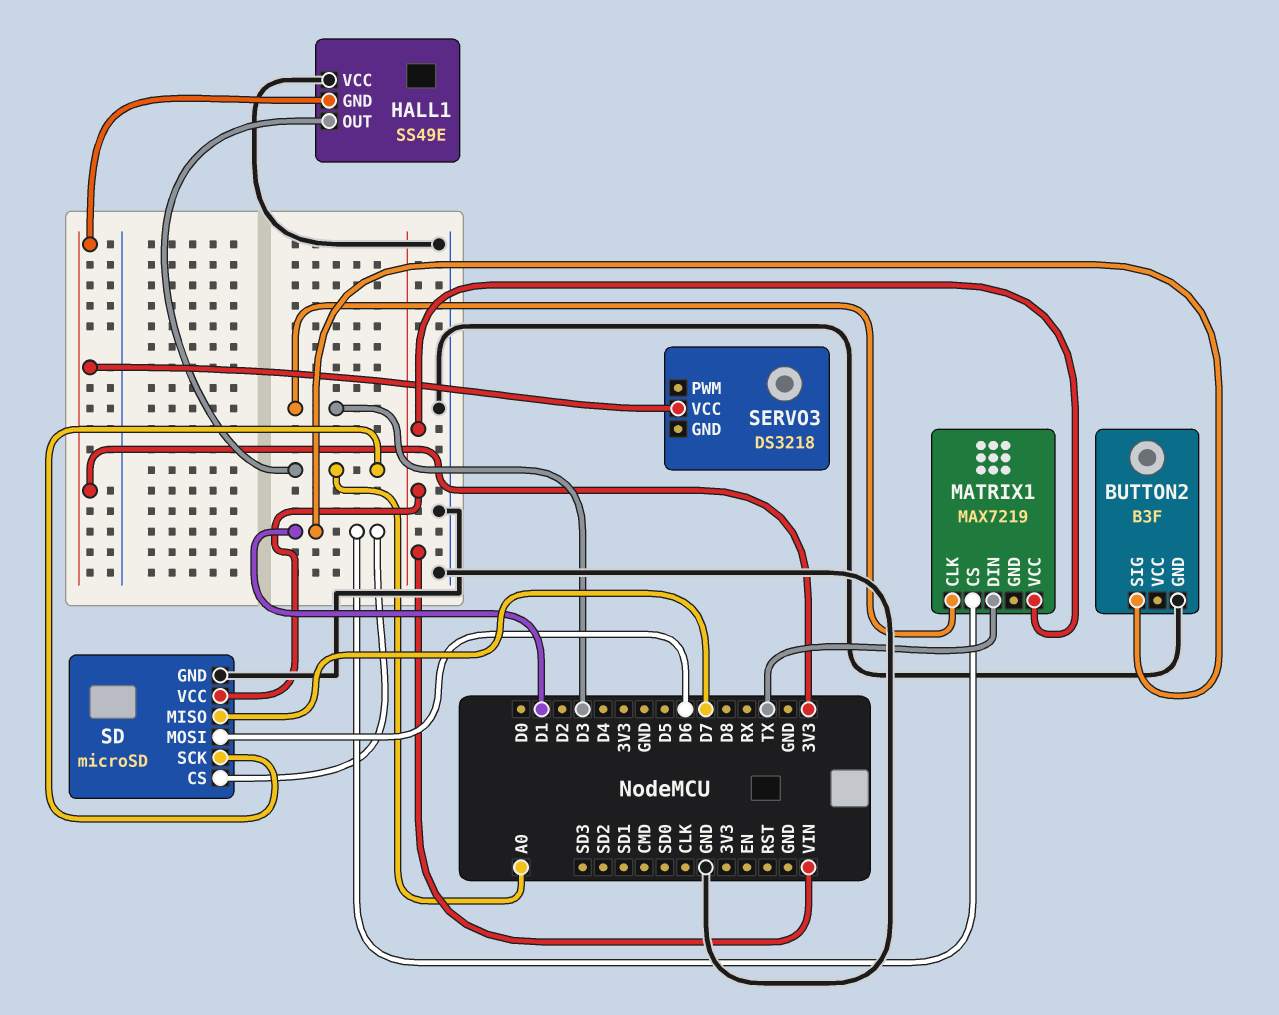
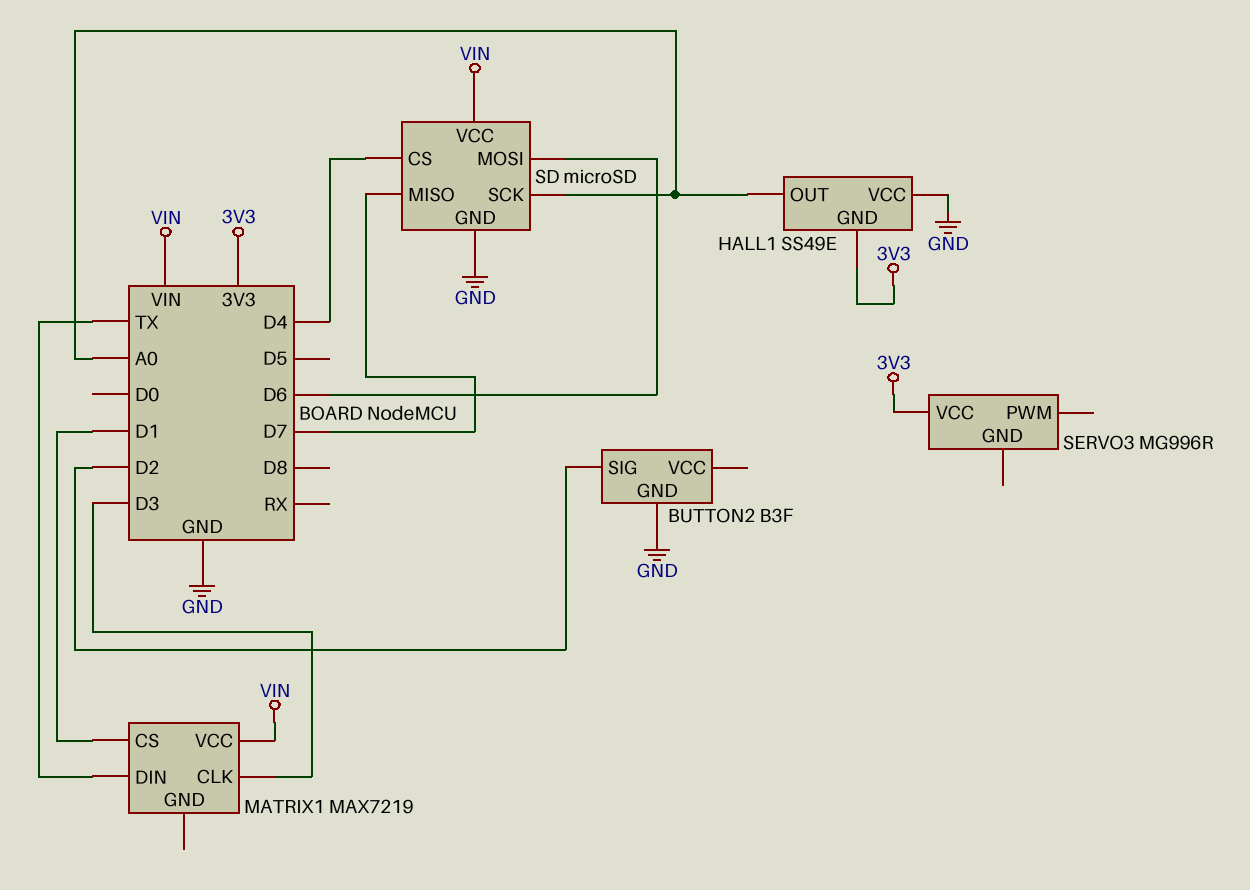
BUTTON2 pin SIG: D1 -> D2
SD pin CS: D1 -> D4
SERVO3: DS3218 -> MG996R

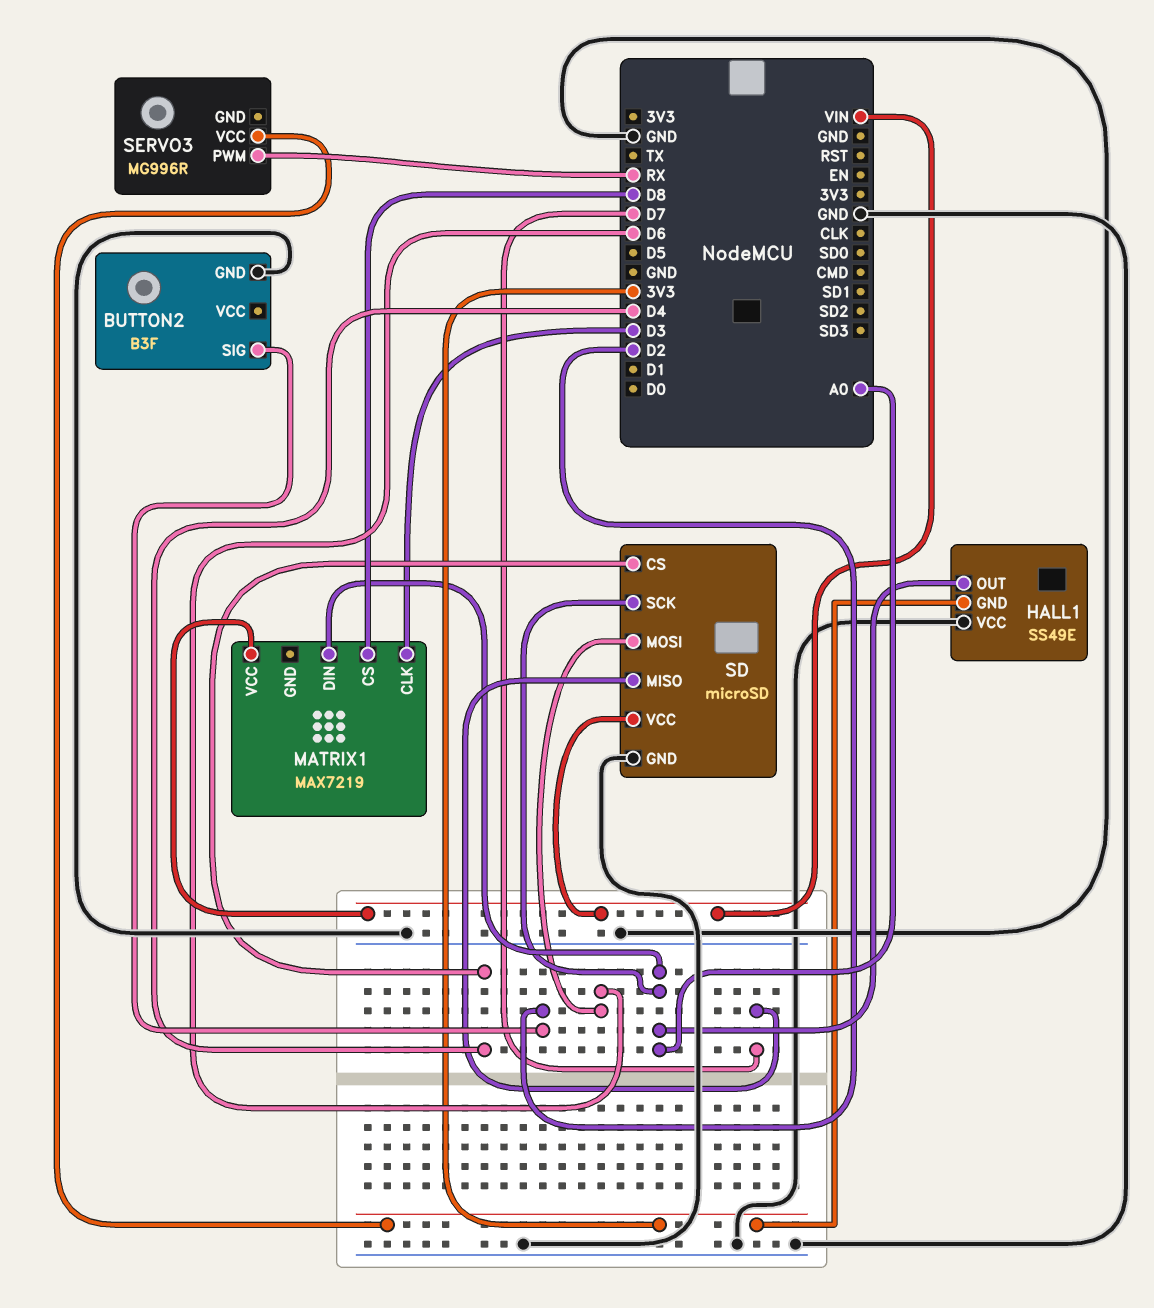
MATRIX1 pin CS: D1 -> D8
MATRIX1 pin DIN: TX -> A0
SERVO3 pin PWM: none -> RX

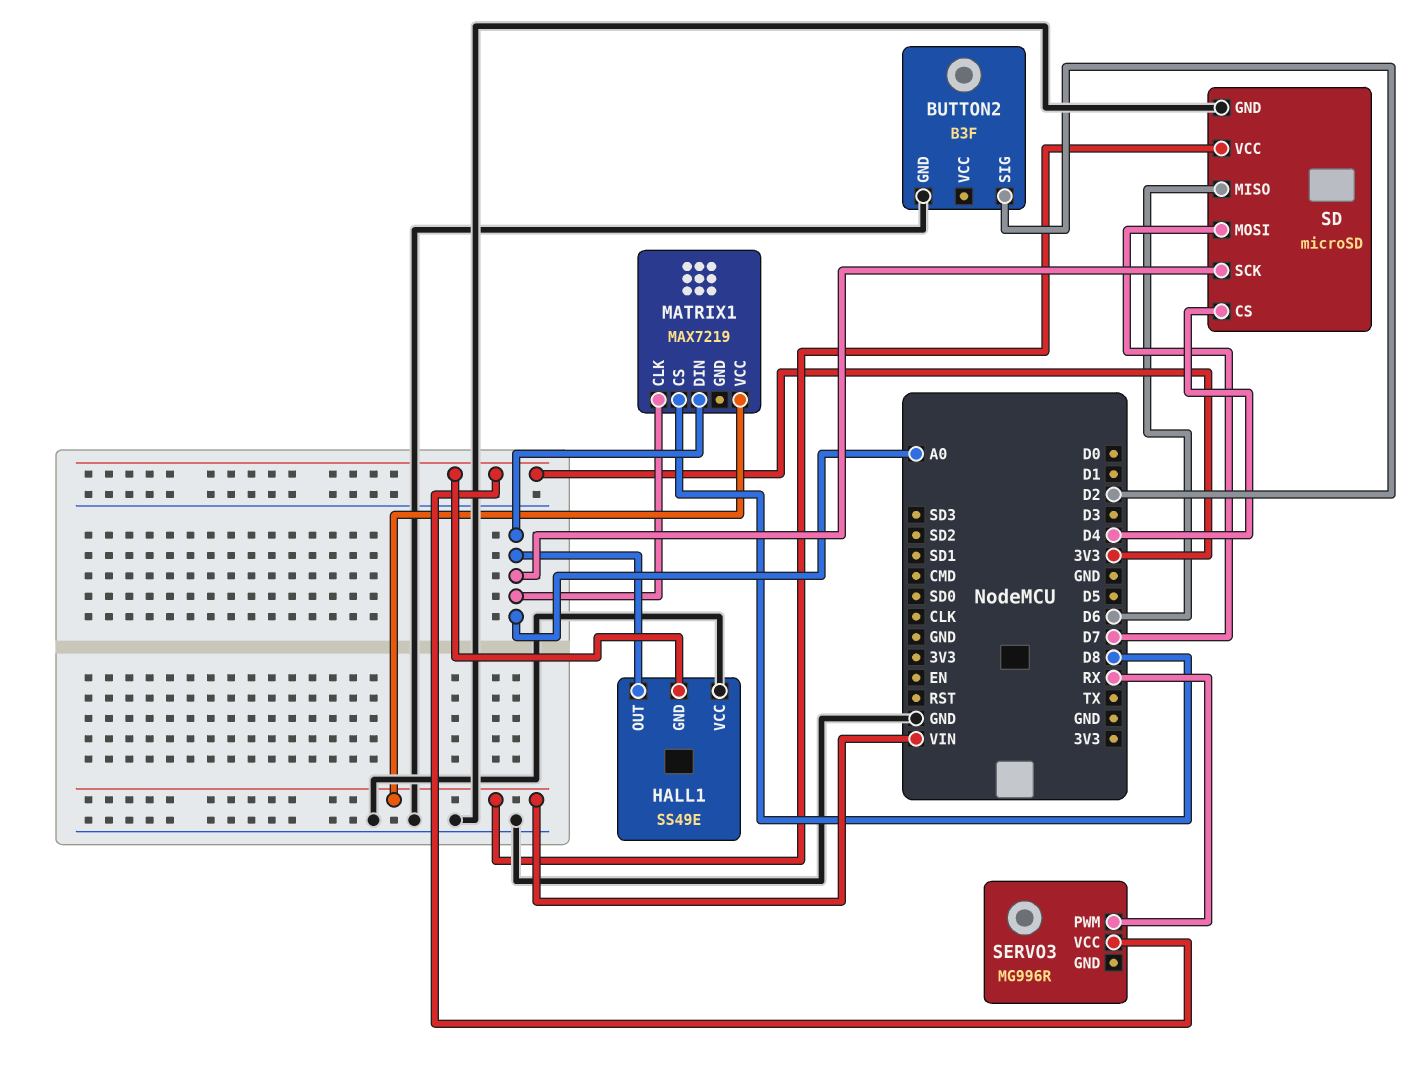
MATRIX1 pin CLK: D3 -> A0
SD pin MISO: D7 -> D6
SD pin MOSI: D6 -> D7

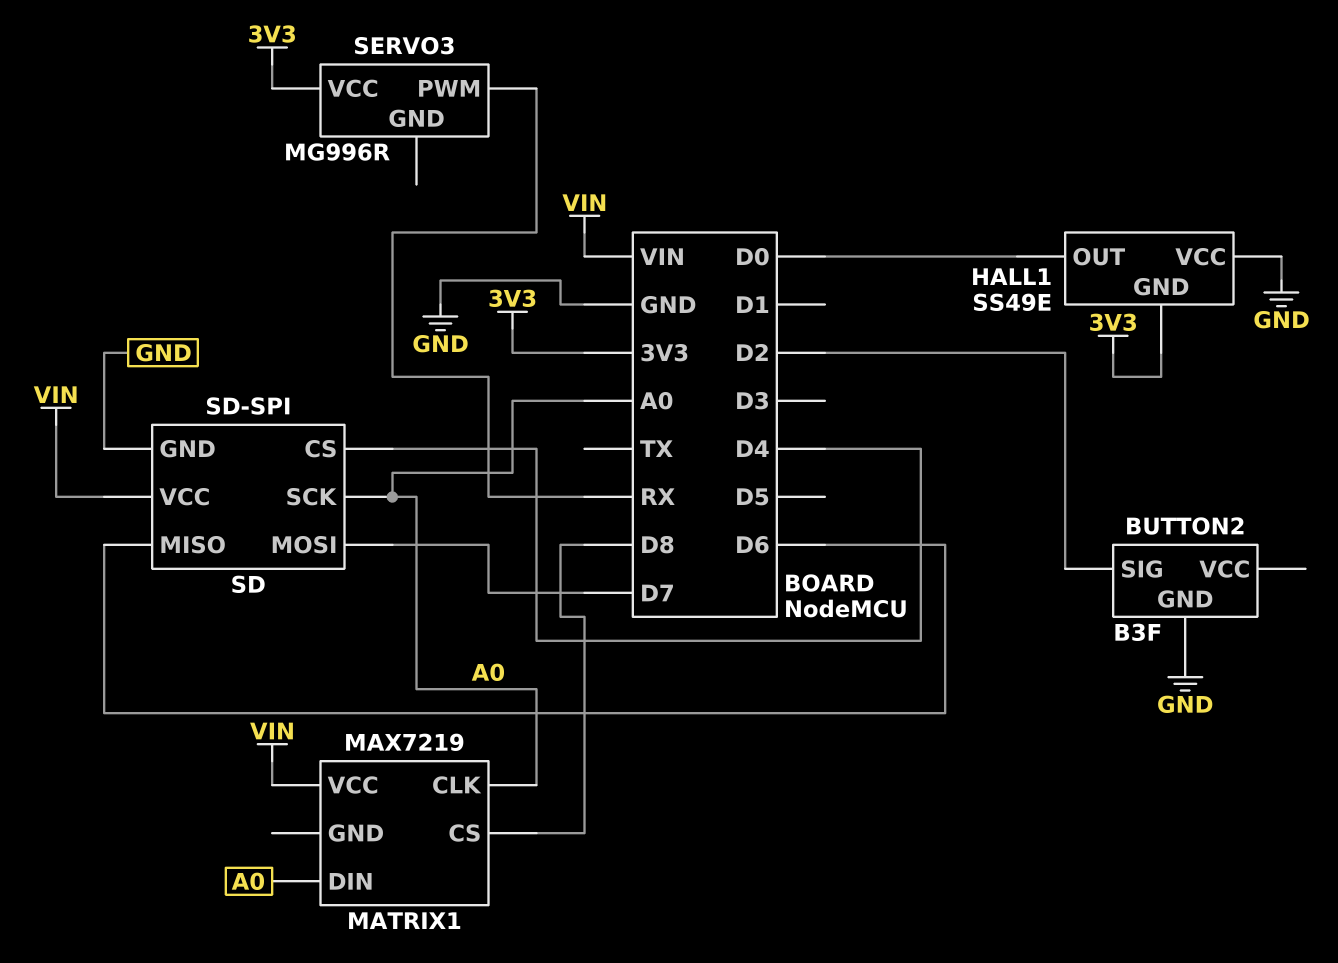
HALL1 pin OUT: A0 -> D0
SD: microSD -> SD-SPI

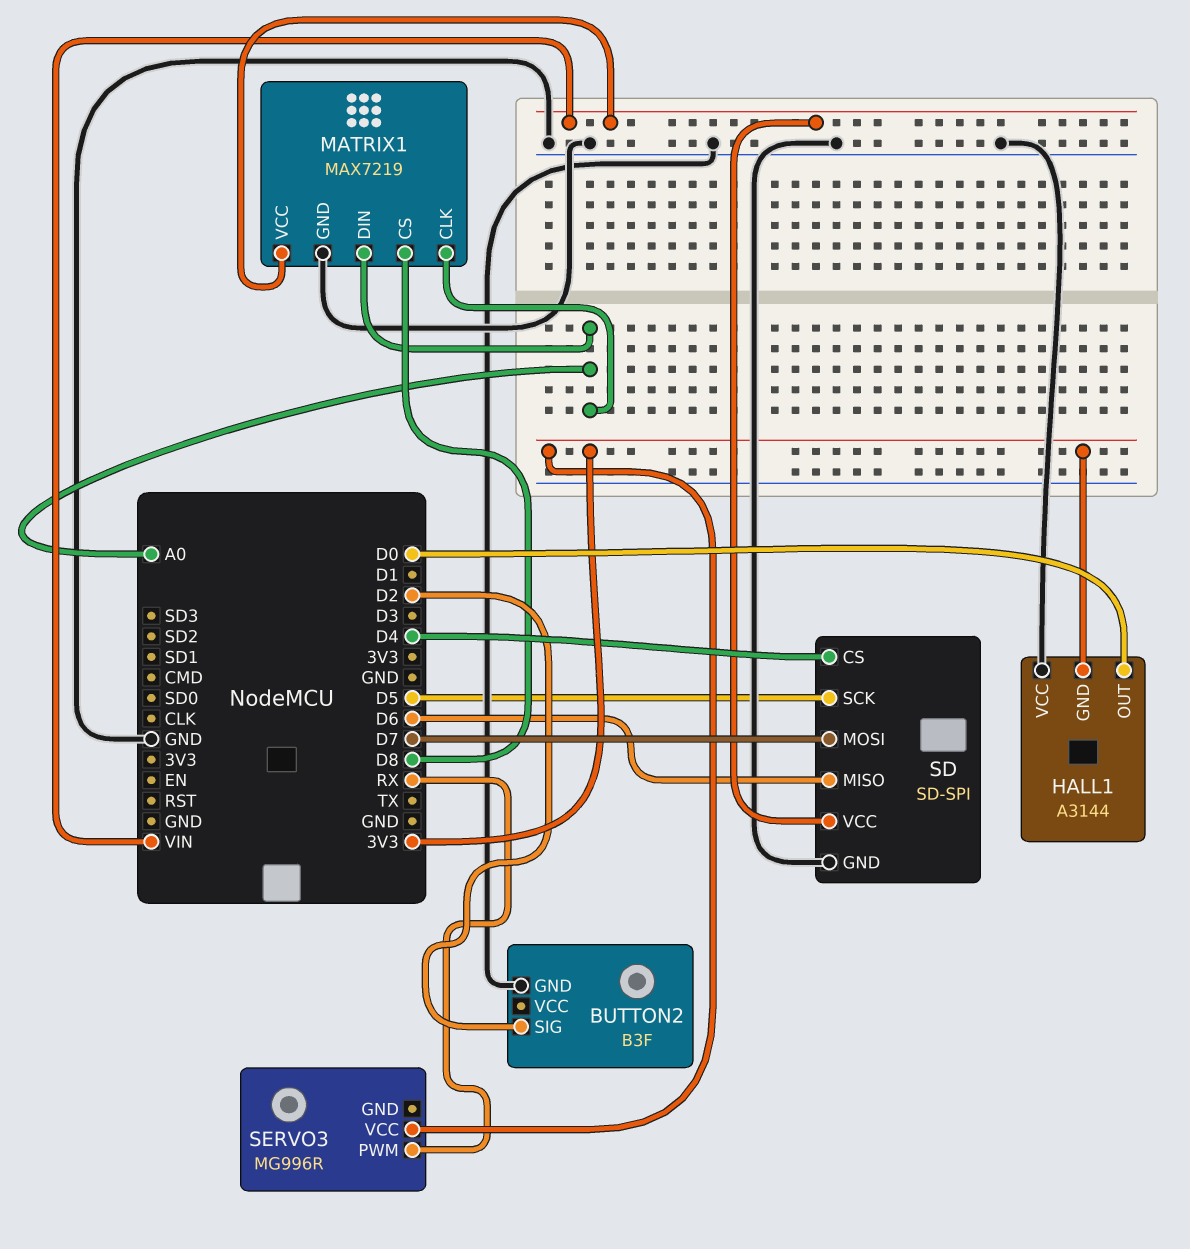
HALL1: SS49E -> A3144
MATRIX1 pin GND: none -> GND
SD pin SCK: A0 -> D5

